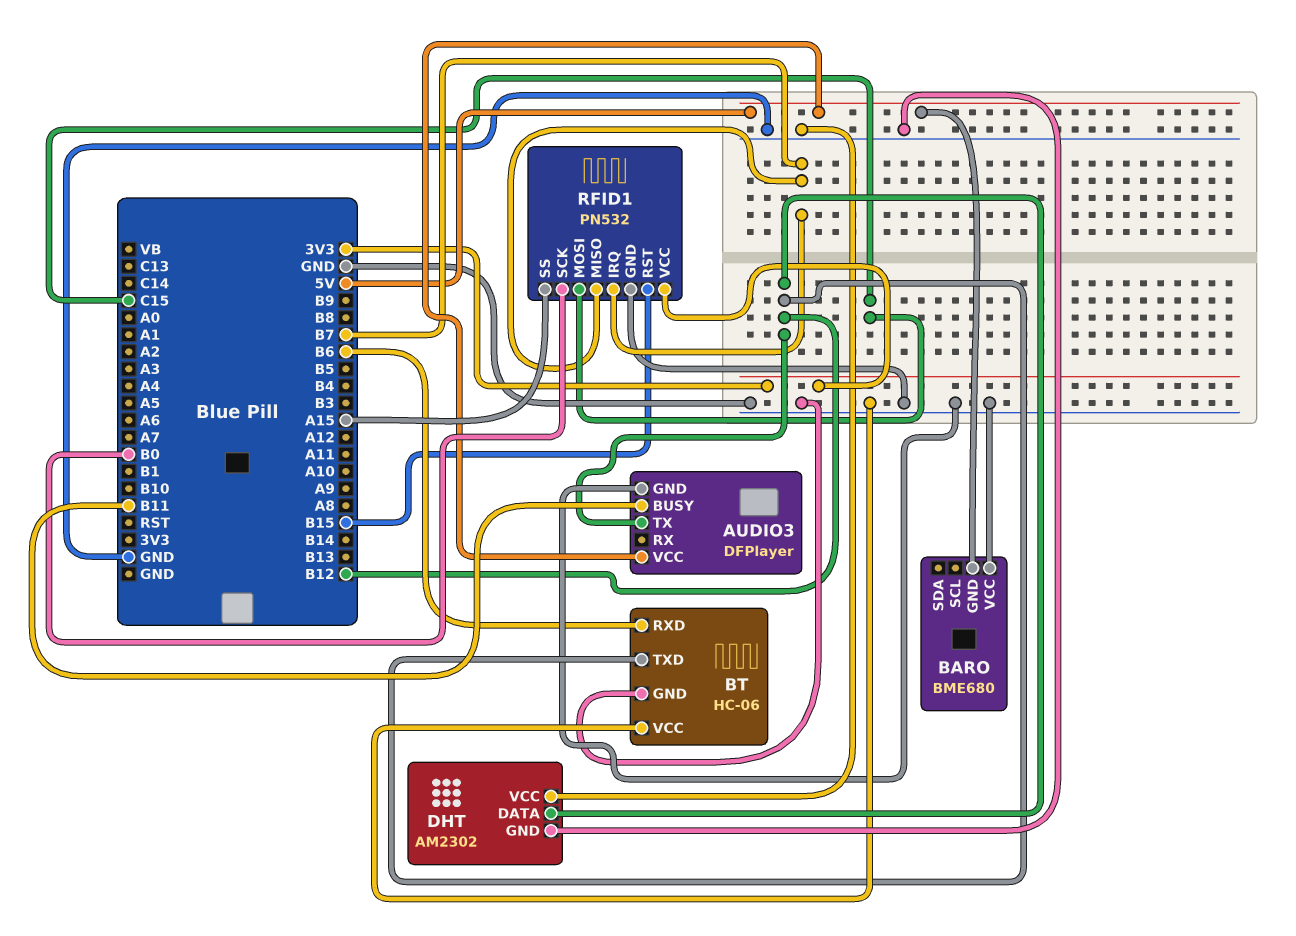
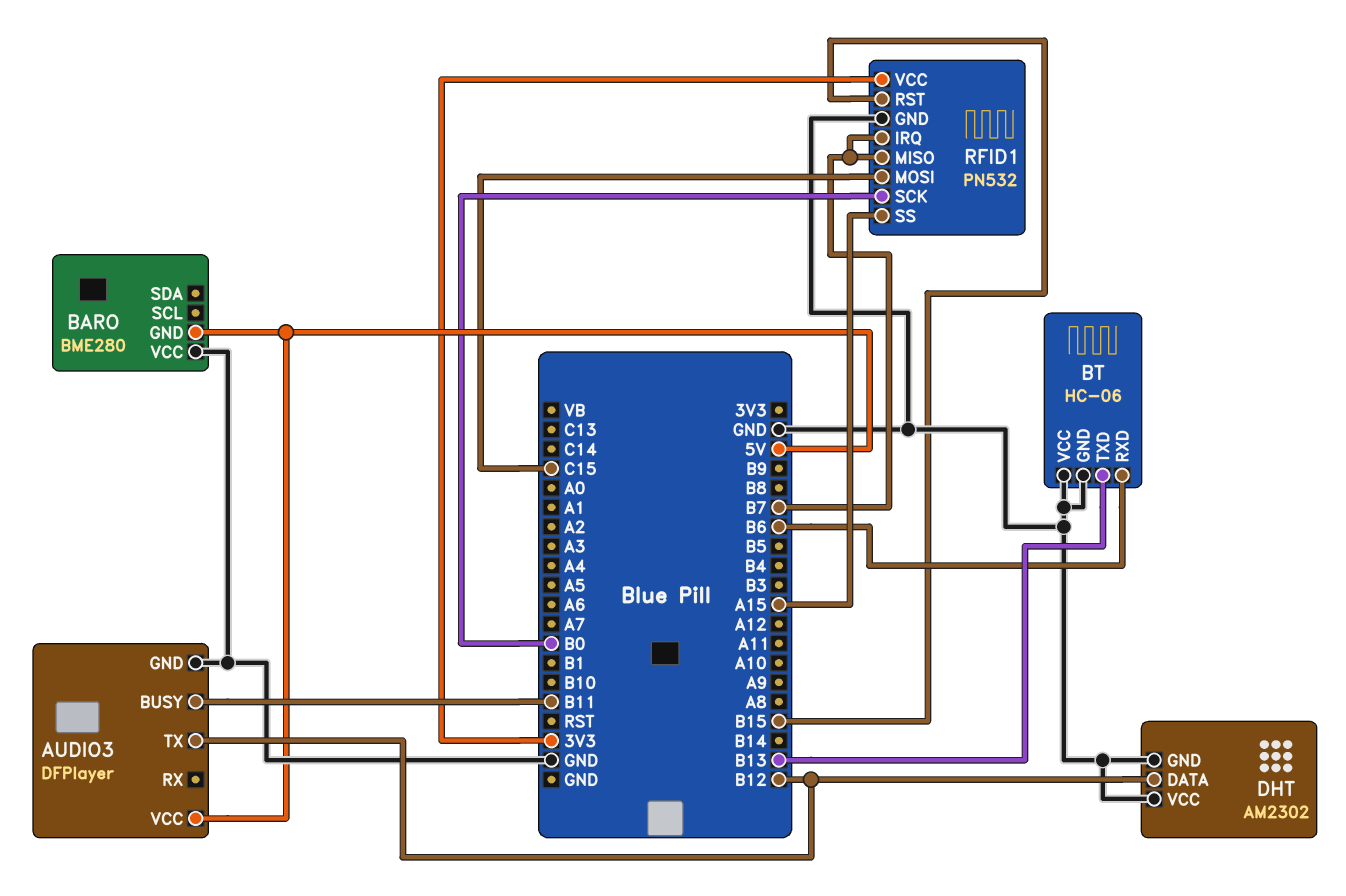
BARO: BME680 -> BME280
BT pin TXD: B12 -> B13

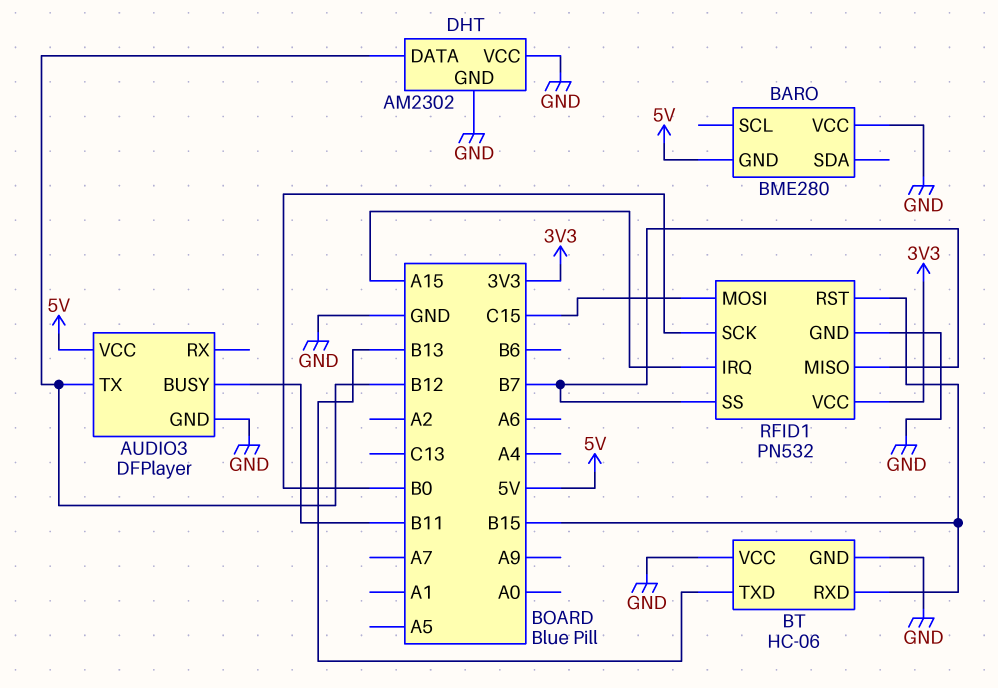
BT pin RXD: B6 -> B15
RFID1 pin IRQ: B7 -> A15
RFID1 pin SS: A15 -> B7

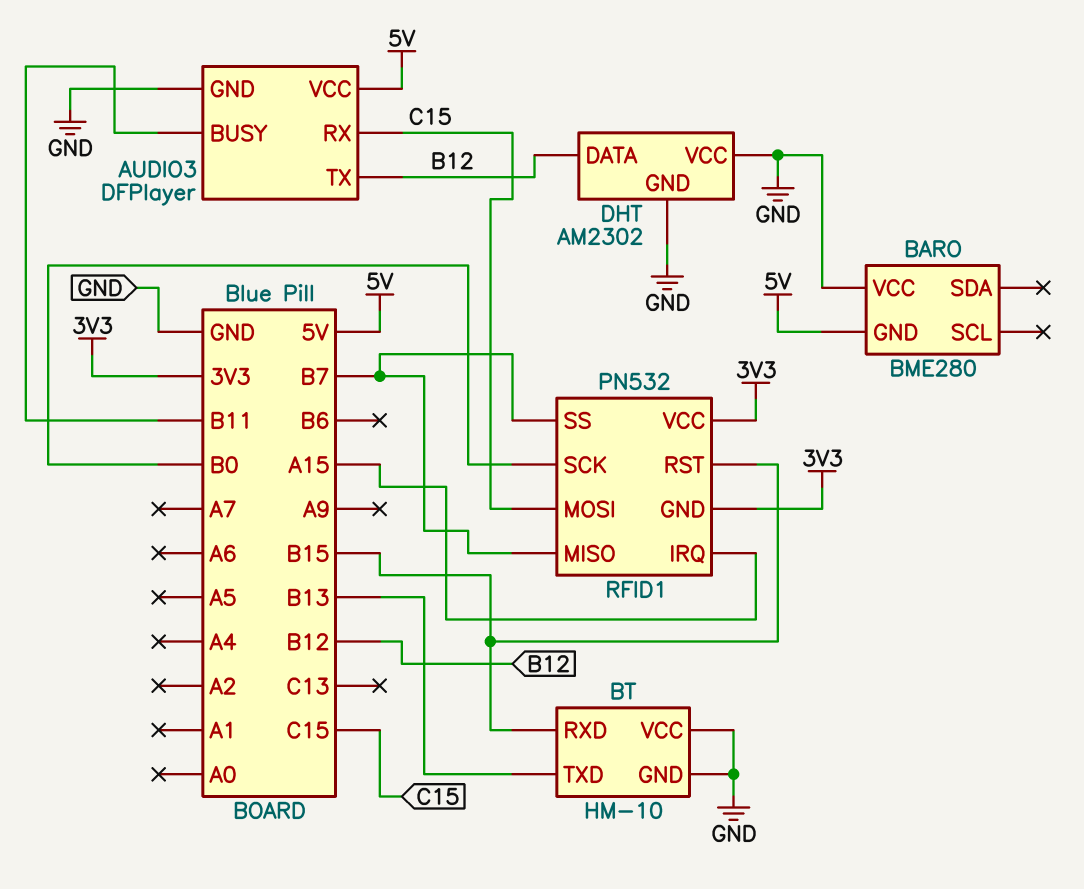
AUDIO3 pin RX: none -> C15
BT: HC-06 -> HM-10
RFID1 pin GND: GND -> 3V3

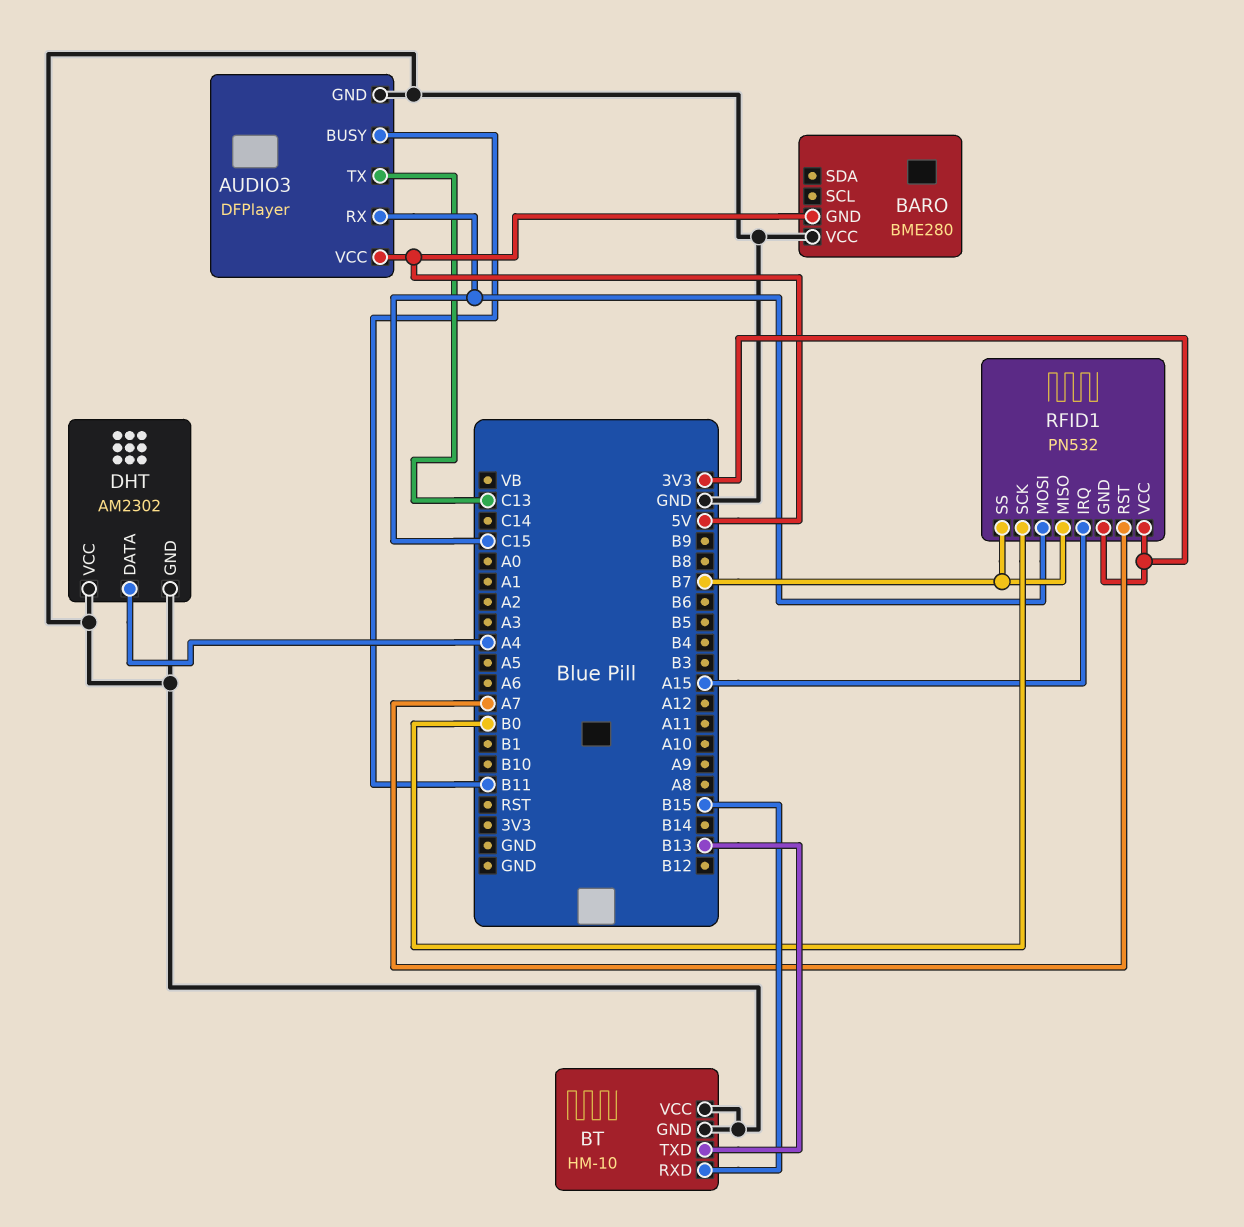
AUDIO3 pin TX: B12 -> C13
DHT pin DATA: B12 -> A4
RFID1 pin RST: B15 -> A7

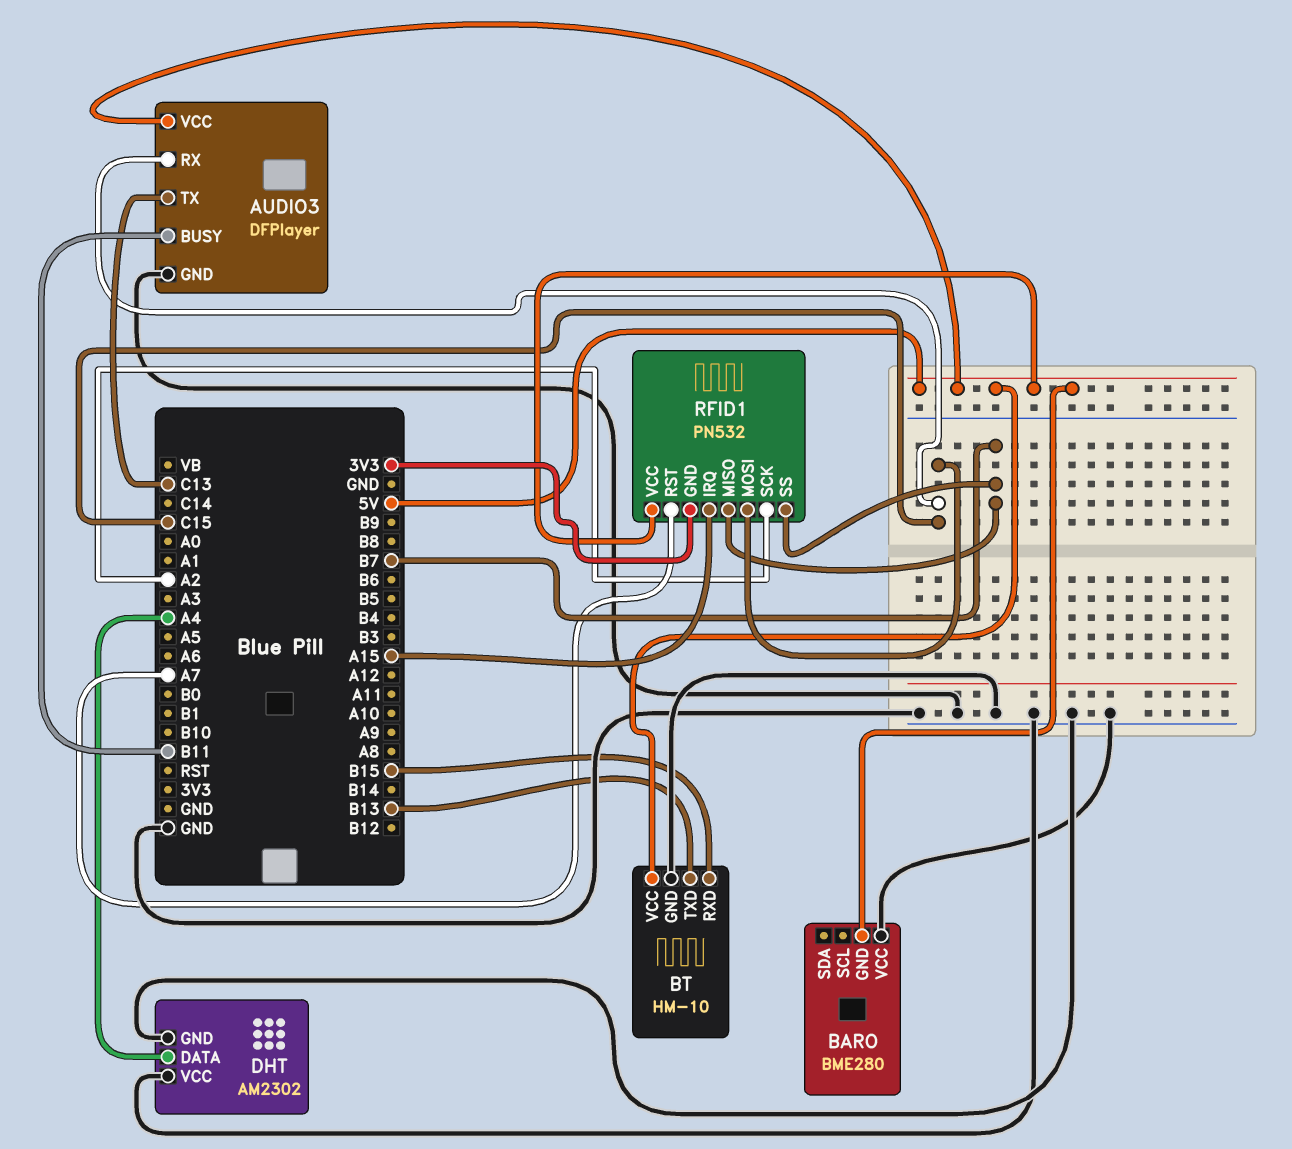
BT pin VCC: GND -> 5V
RFID1 pin SCK: B0 -> A2
RFID1 pin VCC: 3V3 -> 5V

